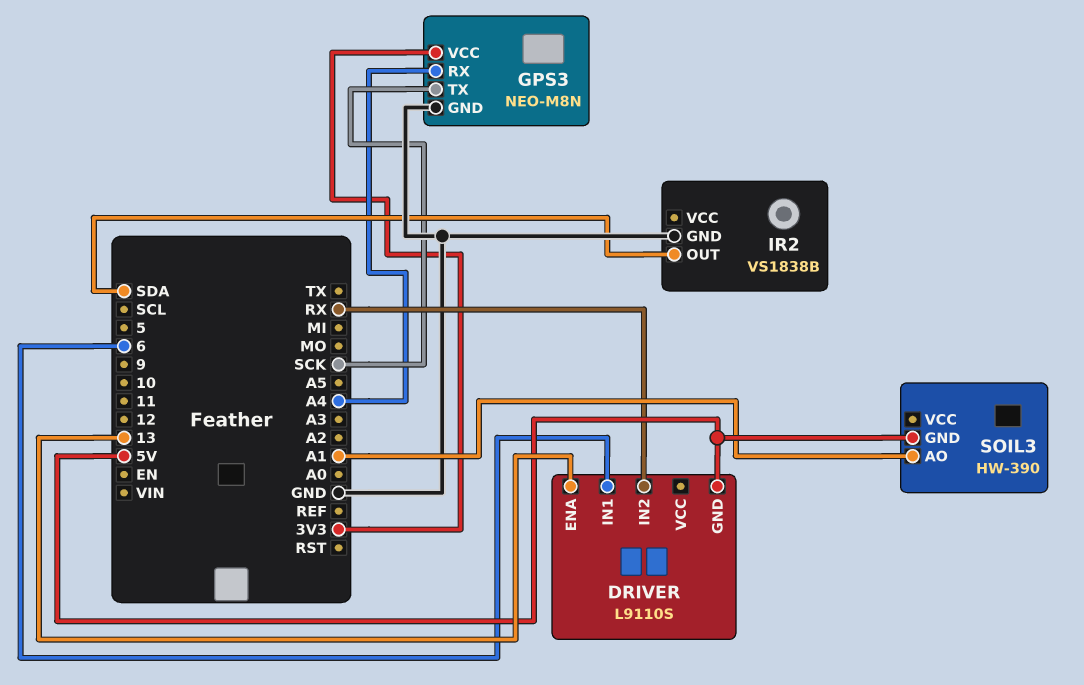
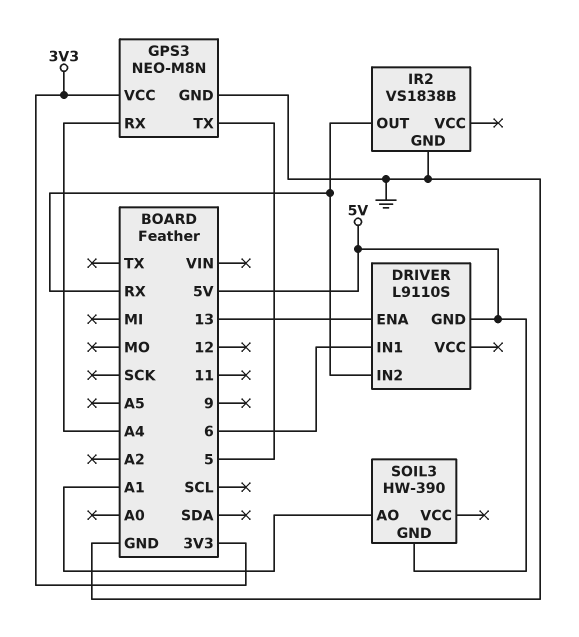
GPS3 pin TX: SCK -> 5
IR2 pin OUT: SDA -> RX

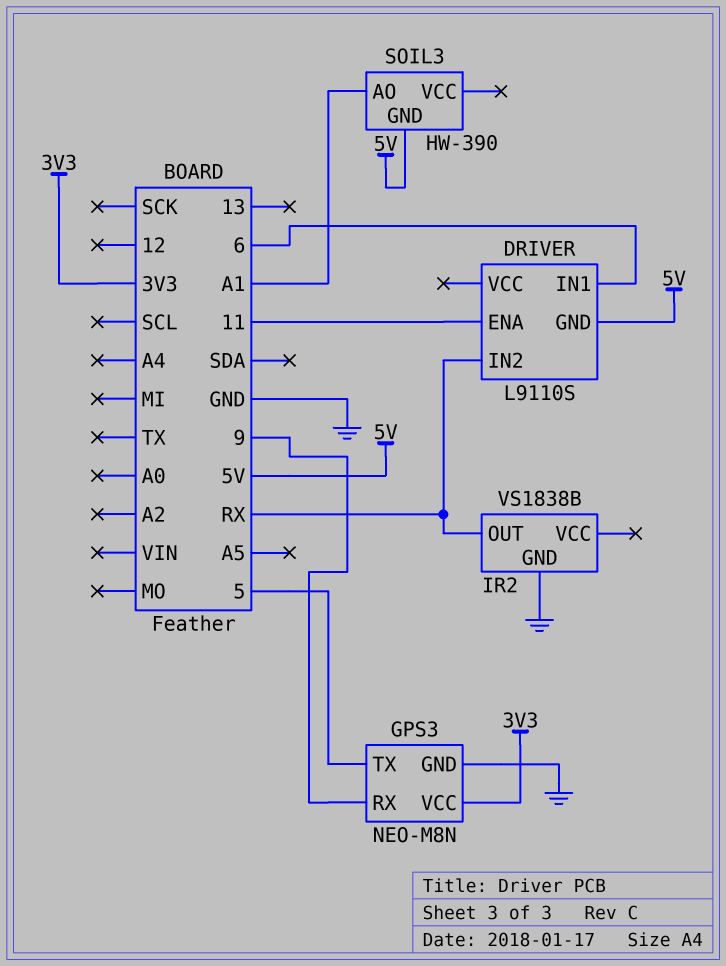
DRIVER pin ENA: 13 -> 11
GPS3 pin RX: A4 -> 9

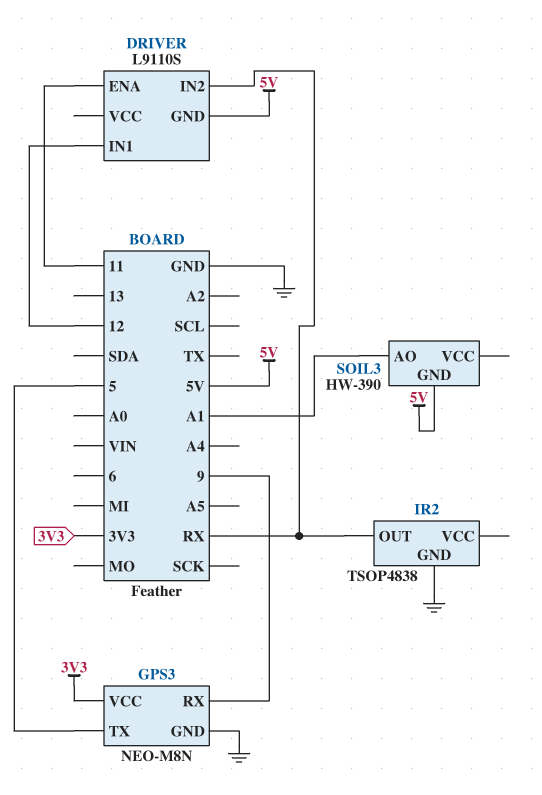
DRIVER pin IN1: 6 -> 12
IR2: VS1838B -> TSOP4838

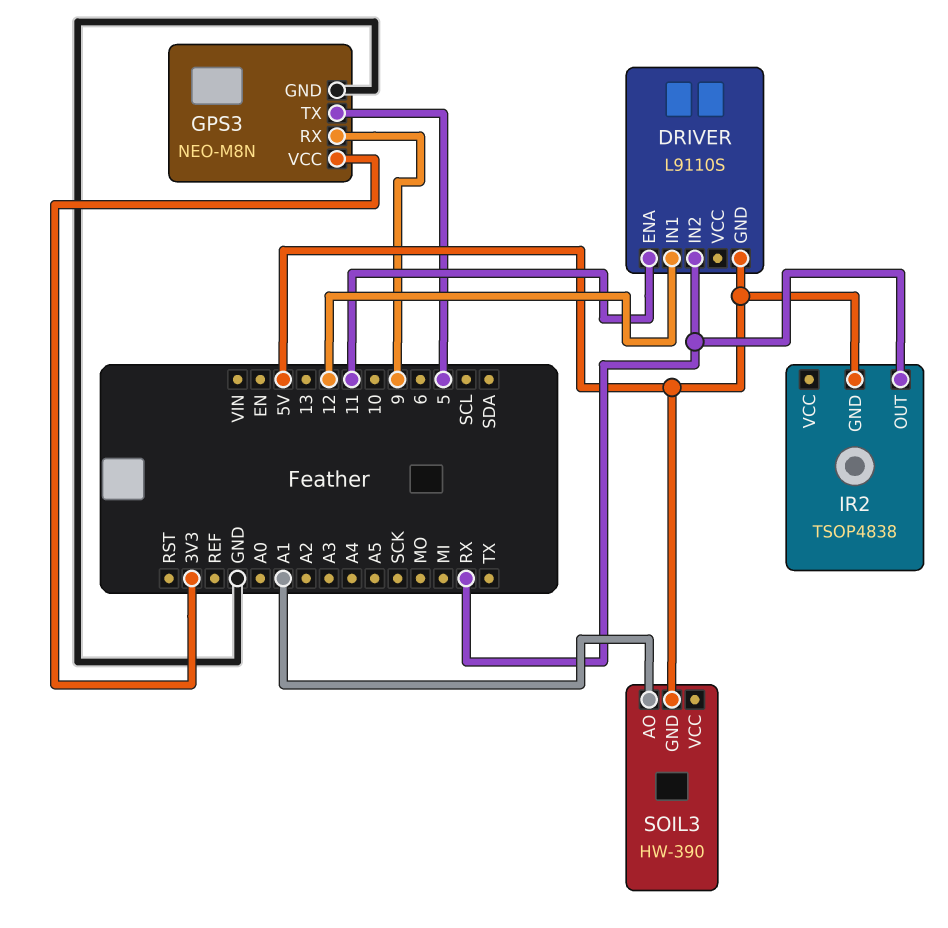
IR2 pin GND: GND -> 5V

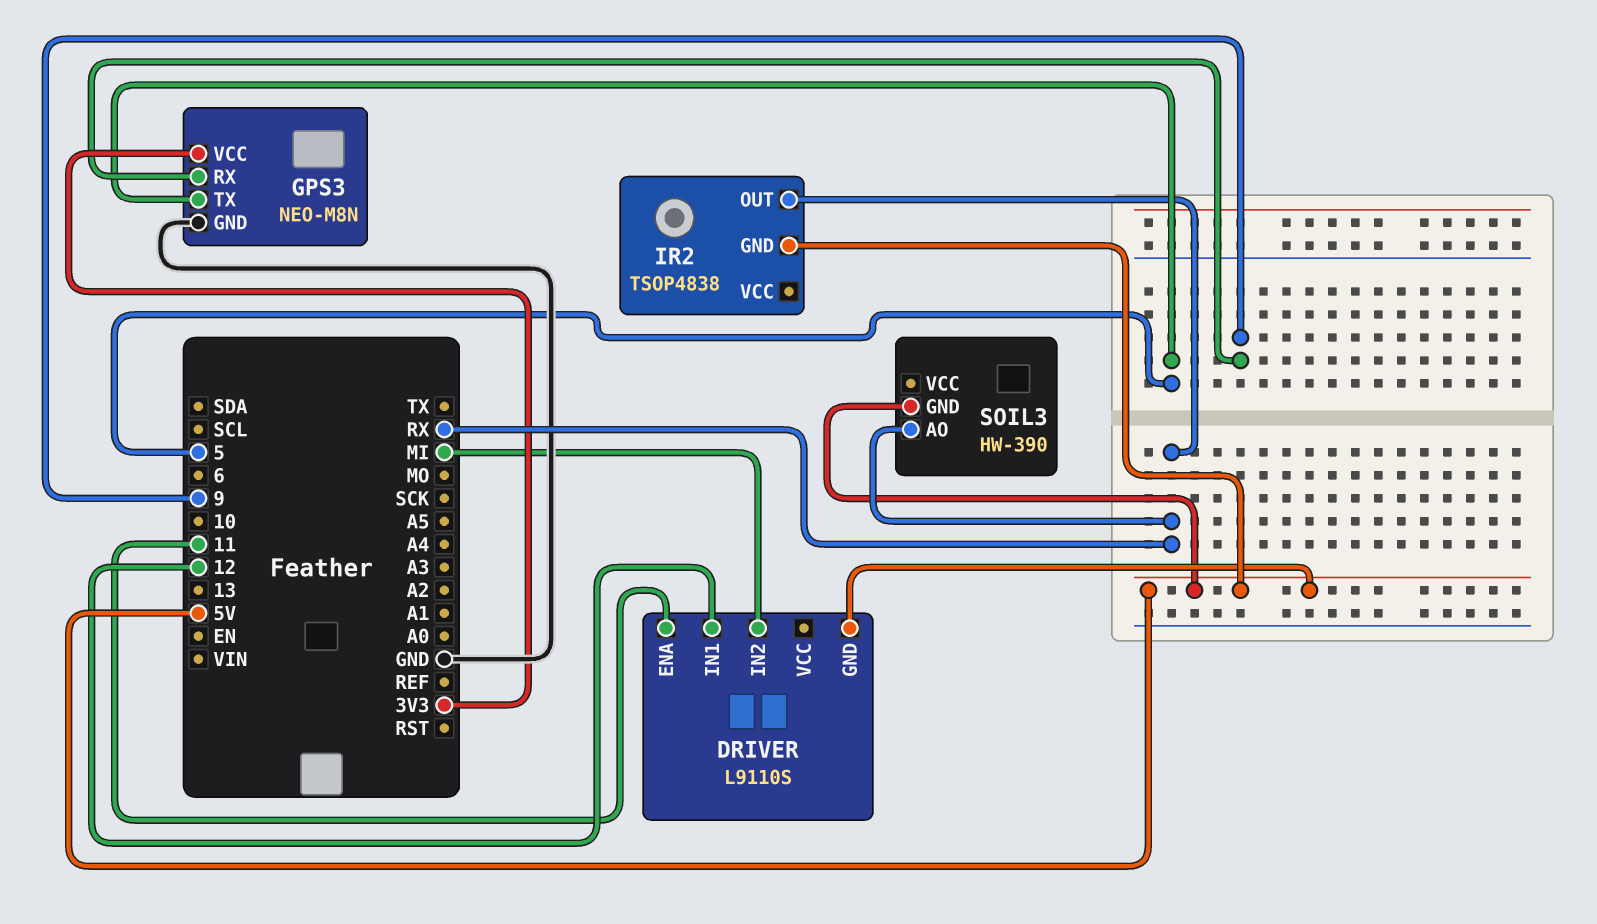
DRIVER pin IN2: RX -> MI
SOIL3 pin AO: A1 -> RX

